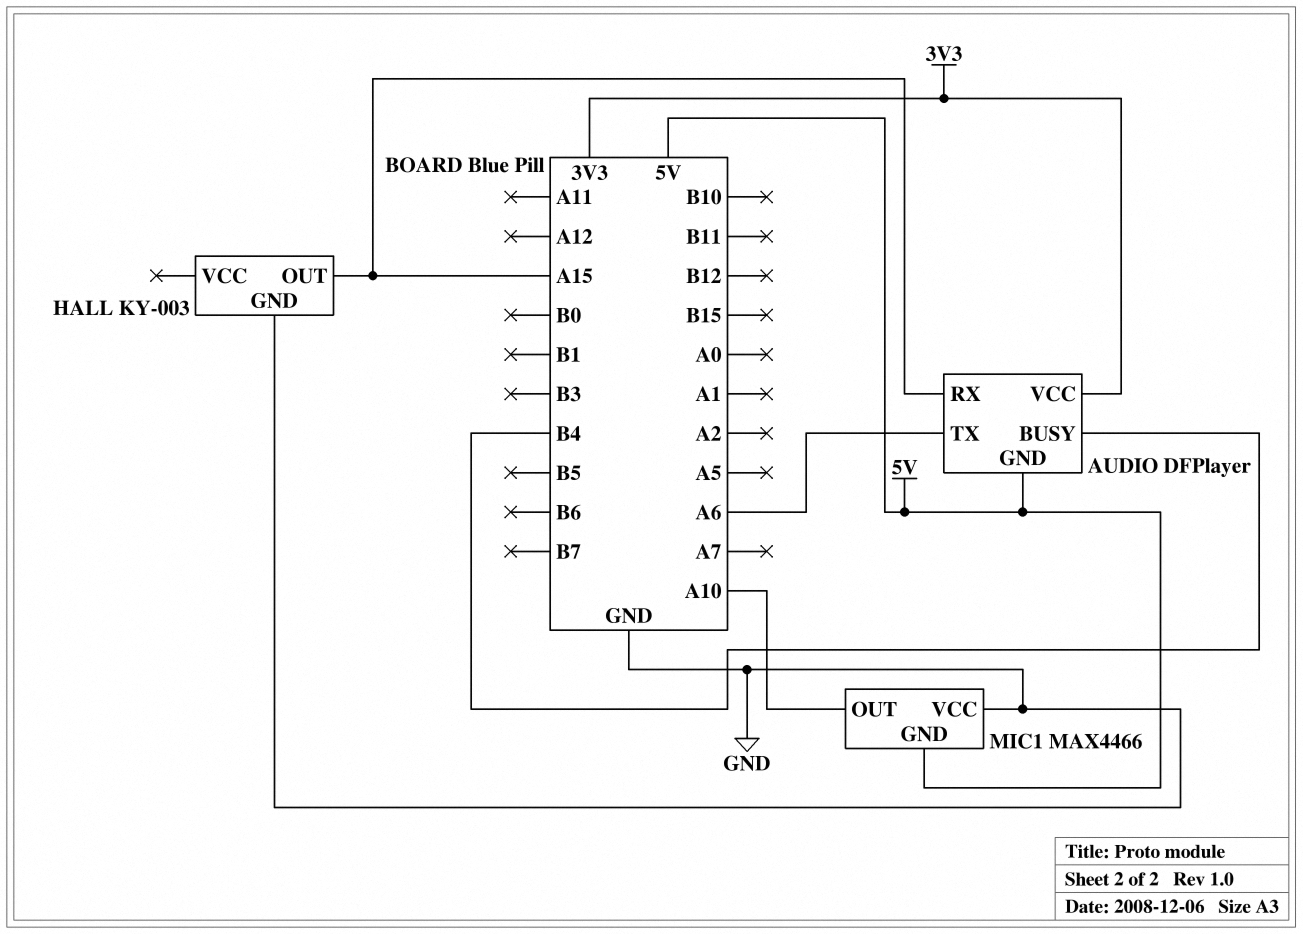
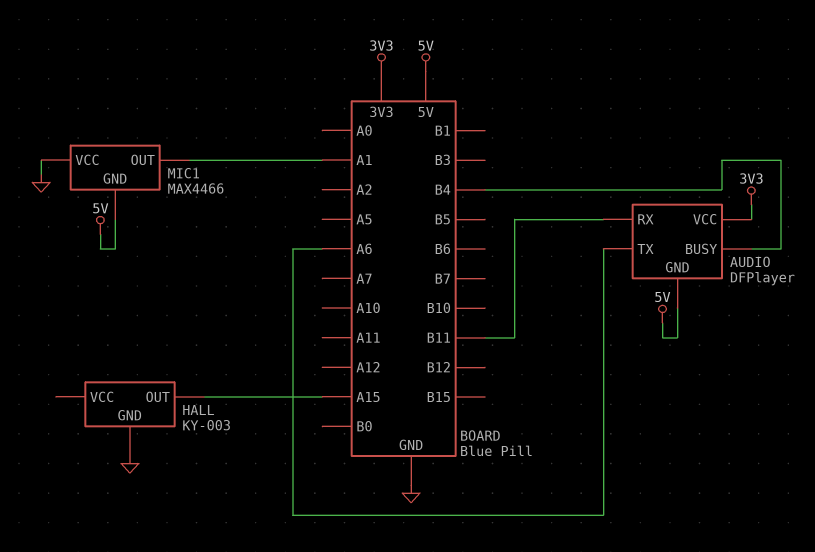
AUDIO pin RX: A15 -> B11
MIC1 pin OUT: A10 -> A1

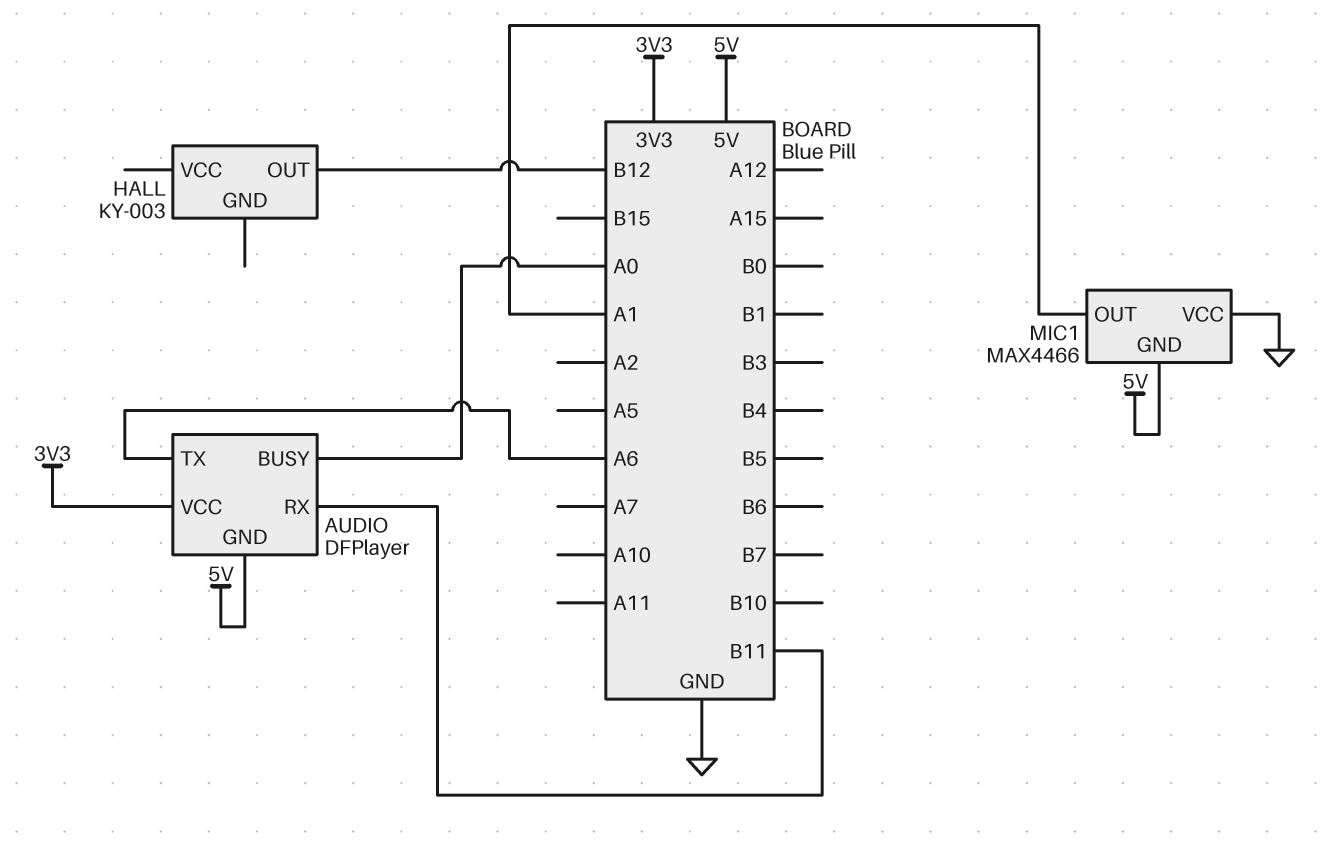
AUDIO pin BUSY: B4 -> A0
HALL pin GND: GND -> none
HALL pin OUT: A15 -> B12

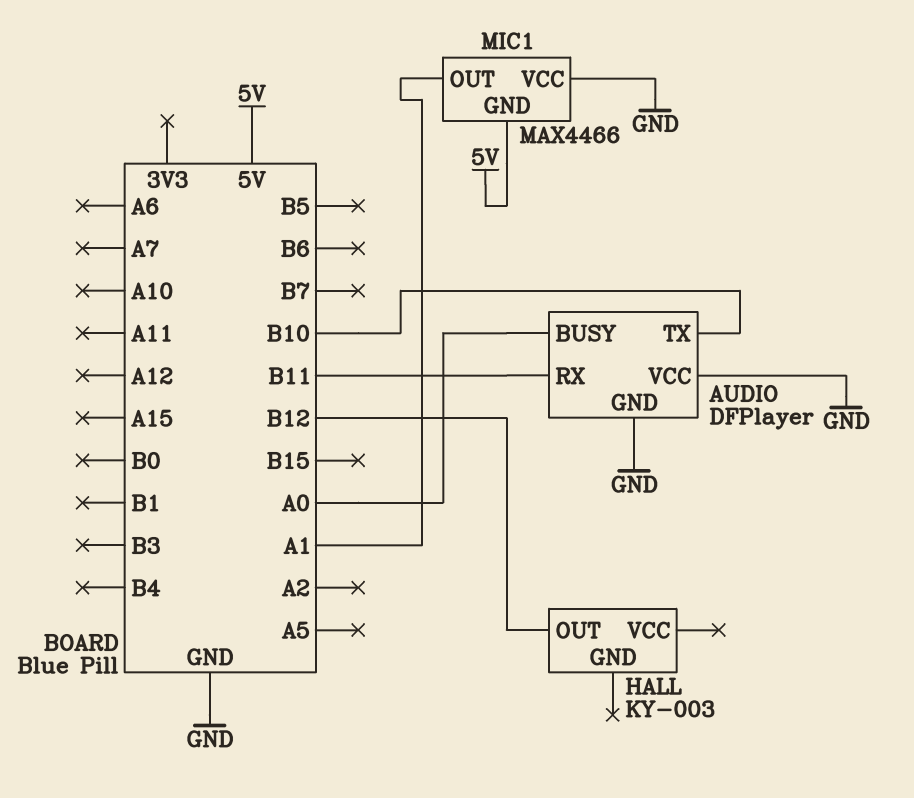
AUDIO pin GND: 5V -> GND
AUDIO pin TX: A6 -> B10
AUDIO pin VCC: 3V3 -> GND

